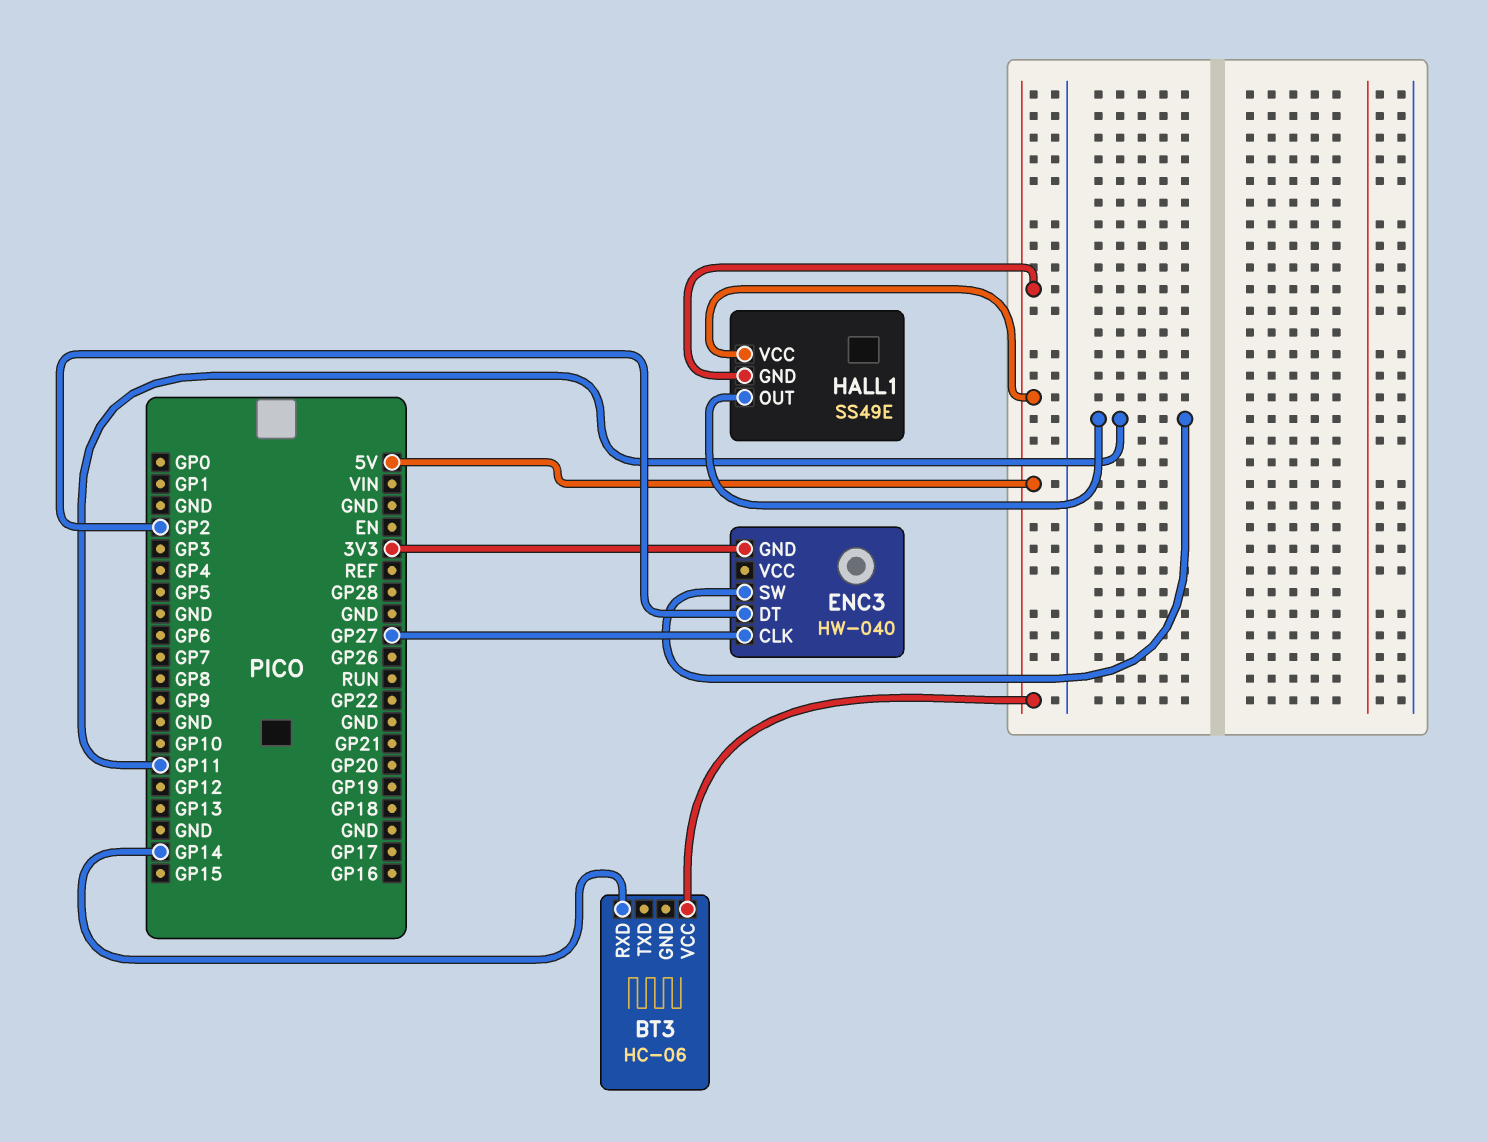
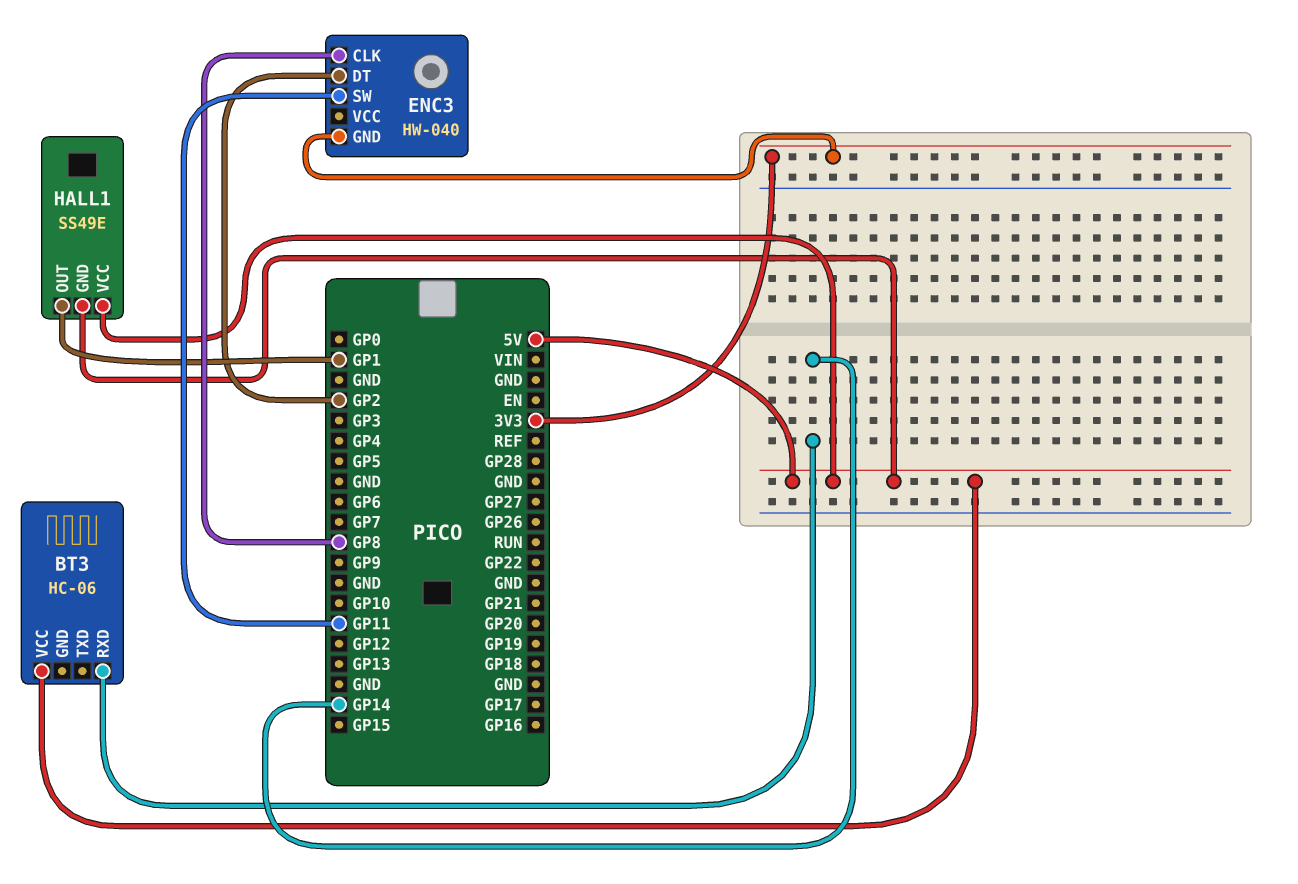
ENC3 pin CLK: GP27 -> GP8
HALL1 pin OUT: GP11 -> GP1

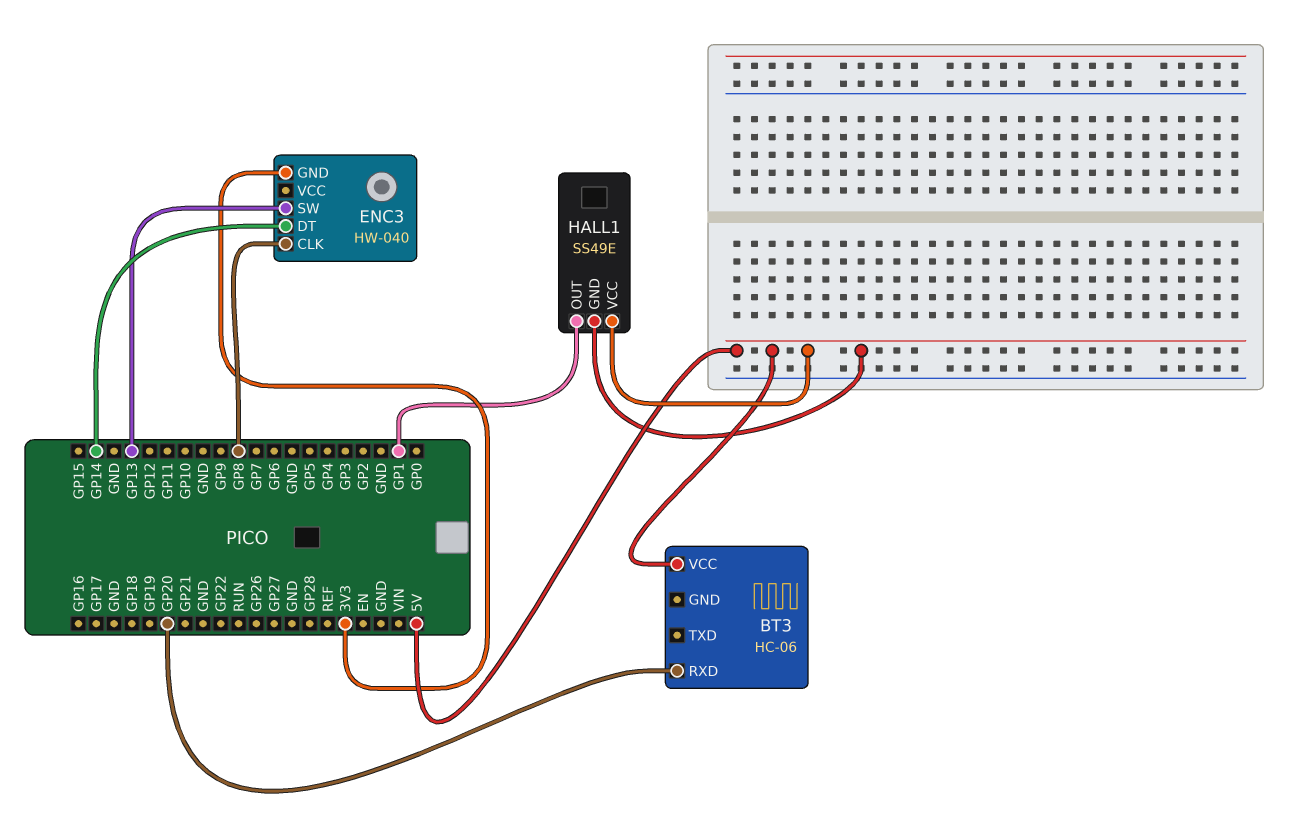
BT3 pin RXD: GP14 -> GP20
ENC3 pin DT: GP2 -> GP14
ENC3 pin SW: GP11 -> GP13

